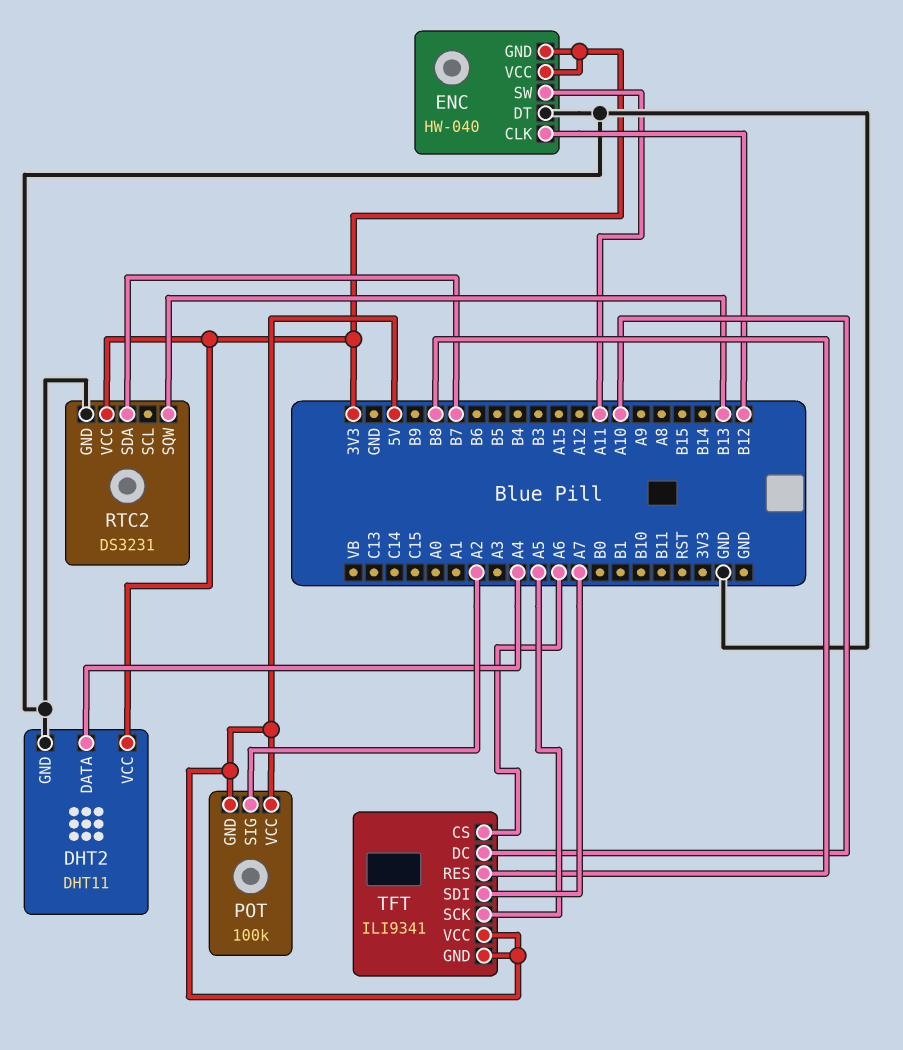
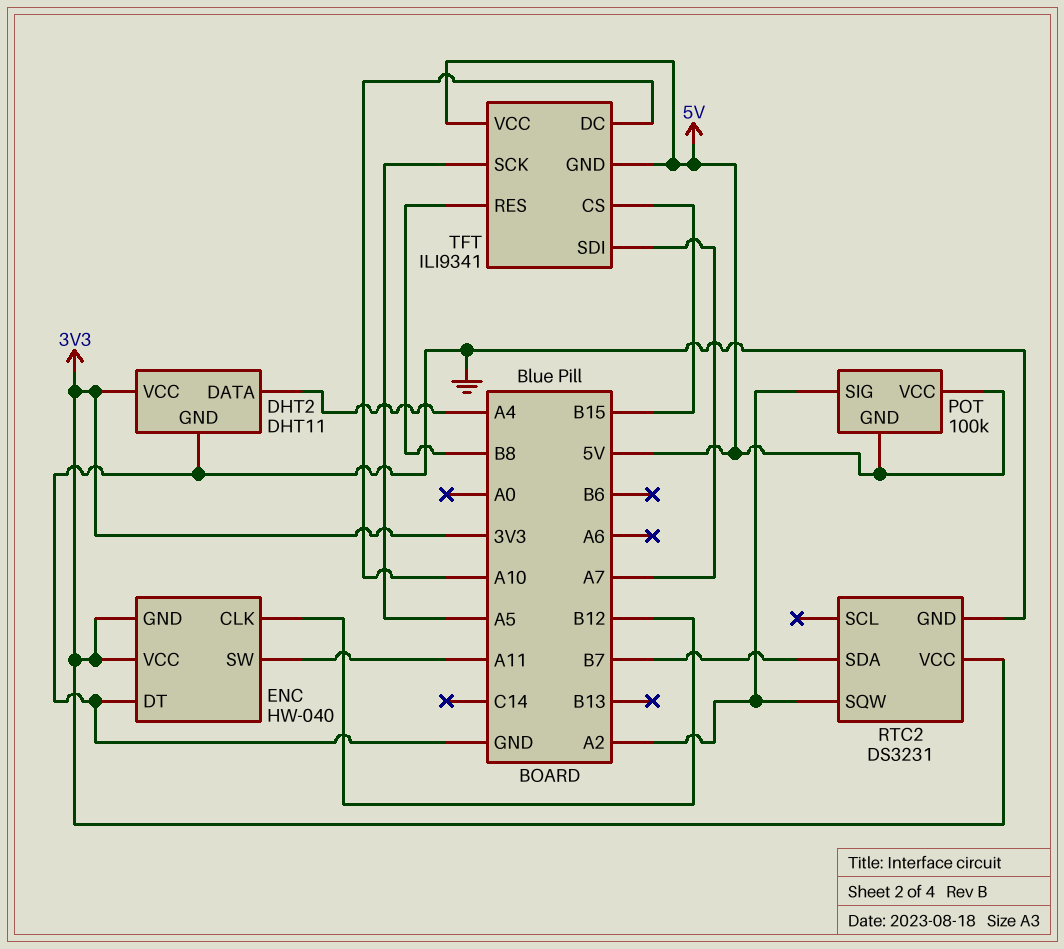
RTC2 pin SQW: B13 -> A2
TFT pin CS: A6 -> B15

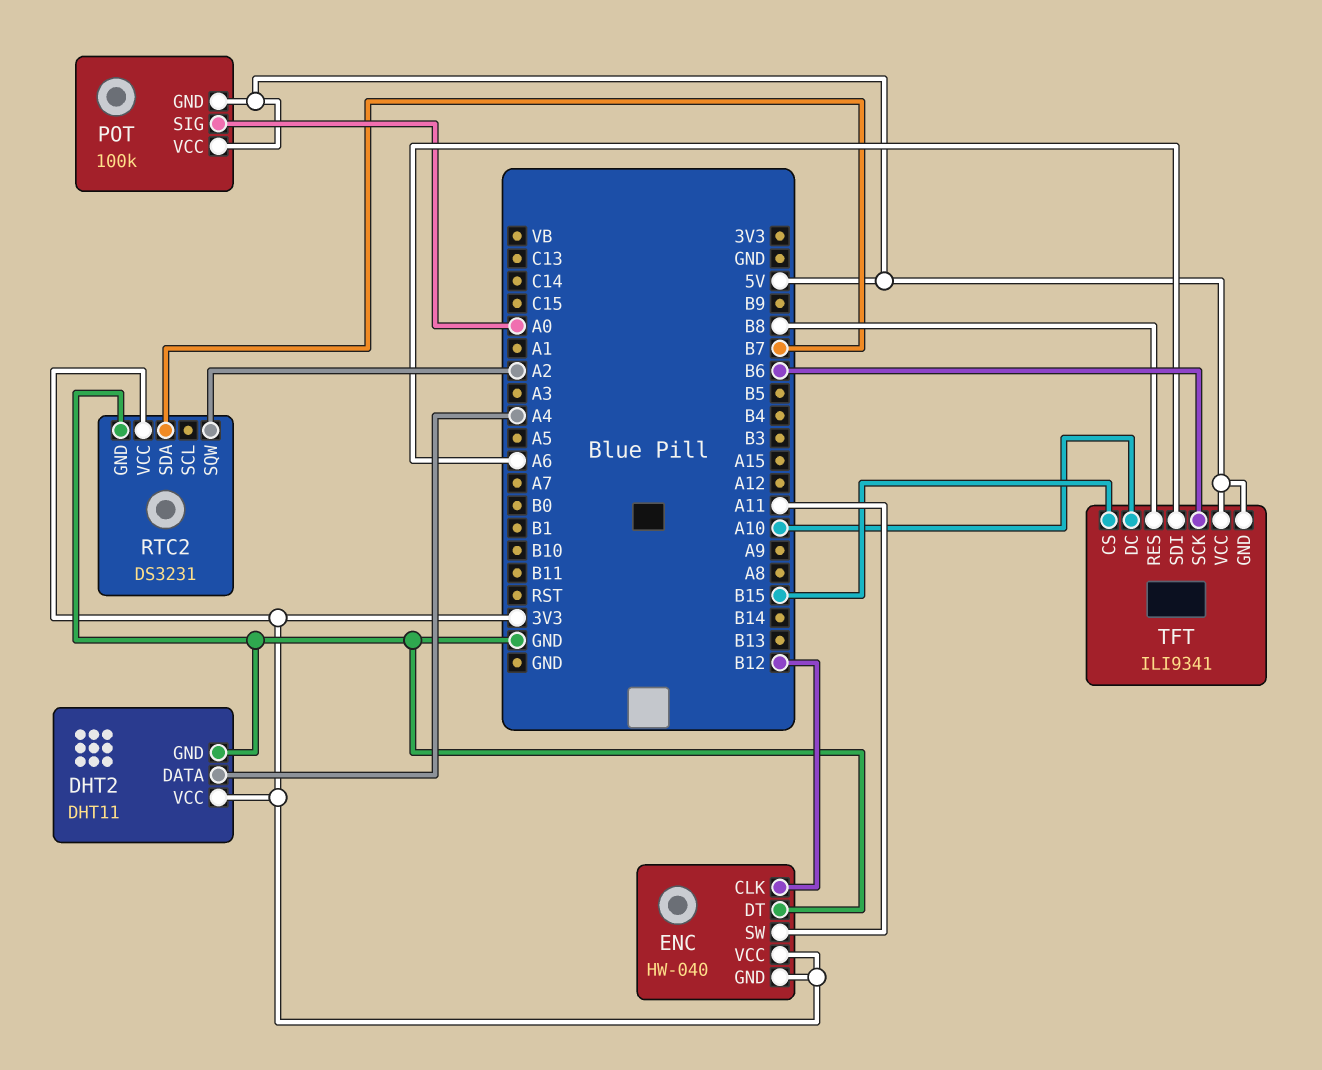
POT pin SIG: A2 -> A0
TFT pin SCK: A5 -> B6
TFT pin SDI: A7 -> A6

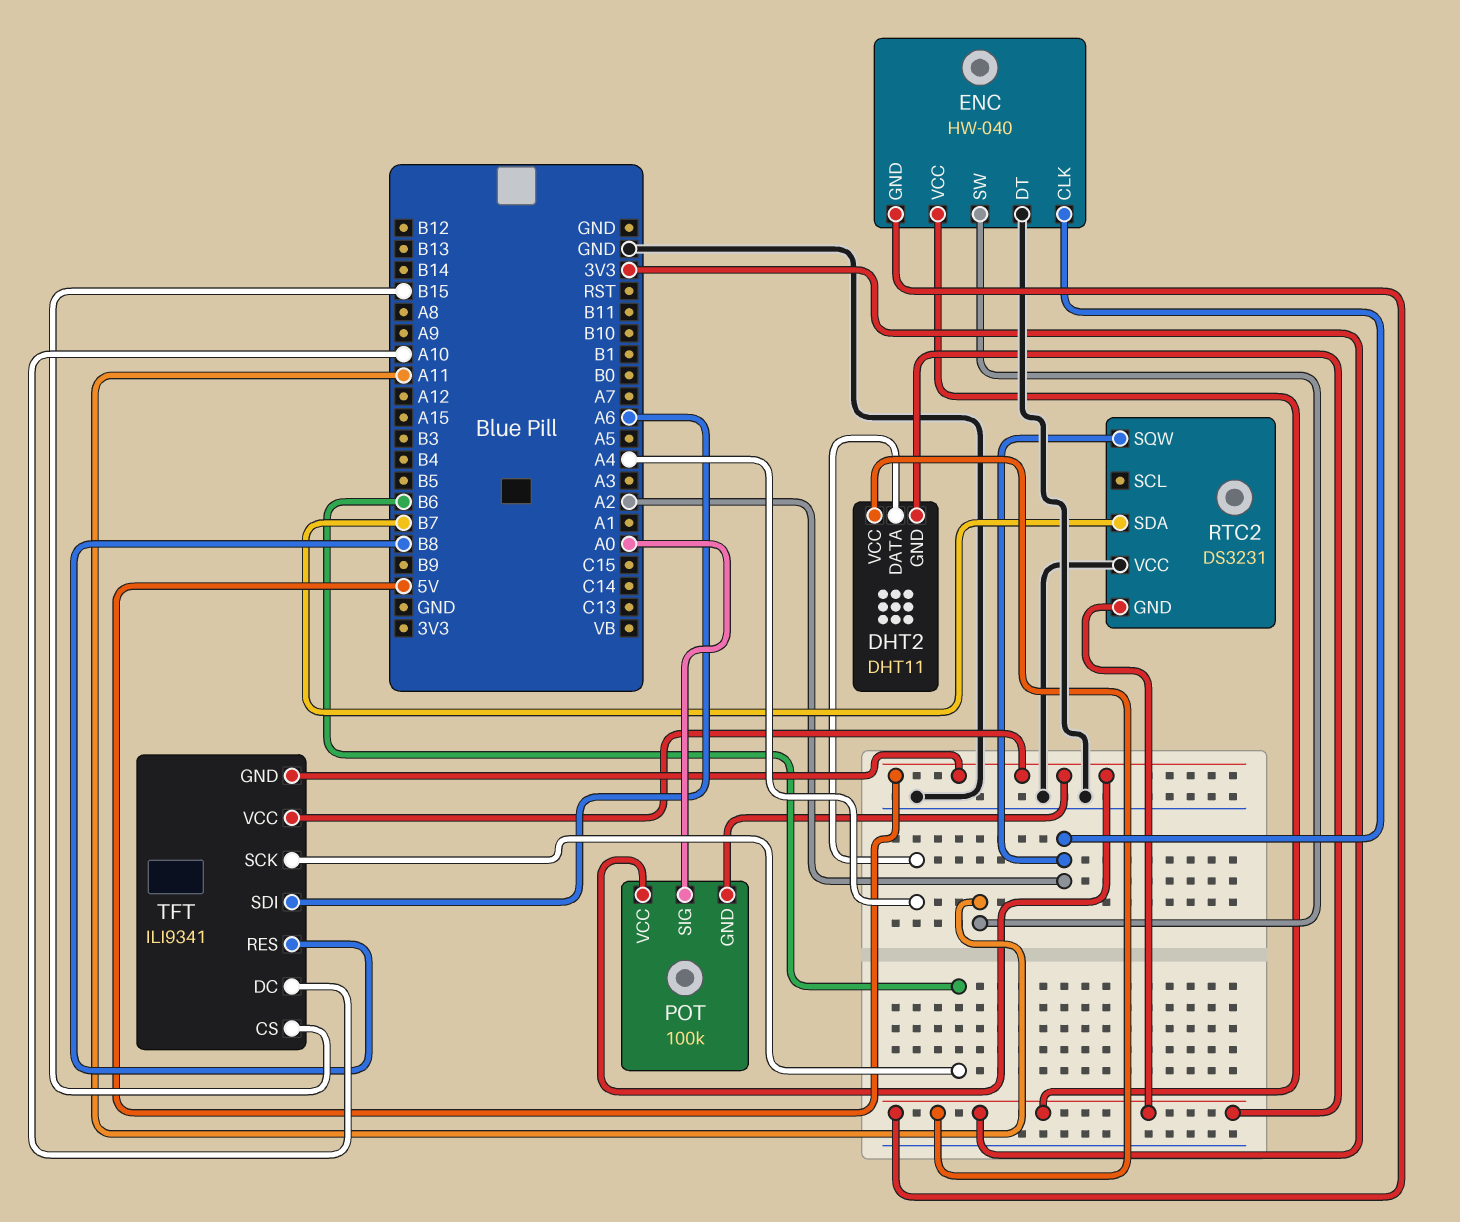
DHT2 pin GND: GND -> 3V3
ENC pin CLK: B12 -> A2
RTC2 pin GND: GND -> 3V3
RTC2 pin VCC: 3V3 -> GND

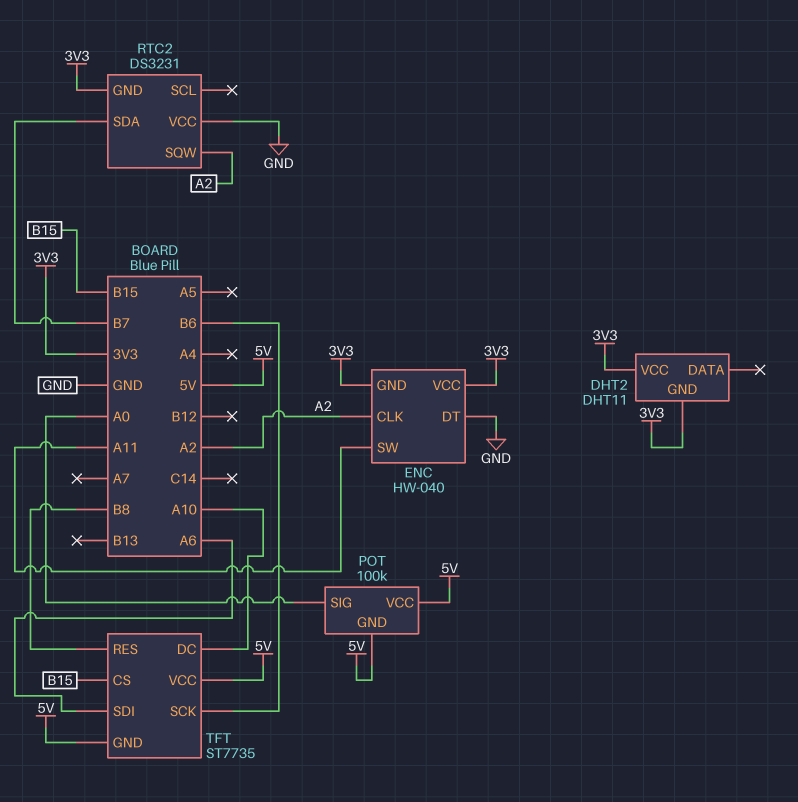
DHT2 pin DATA: A4 -> none
TFT: ILI9341 -> ST7735

